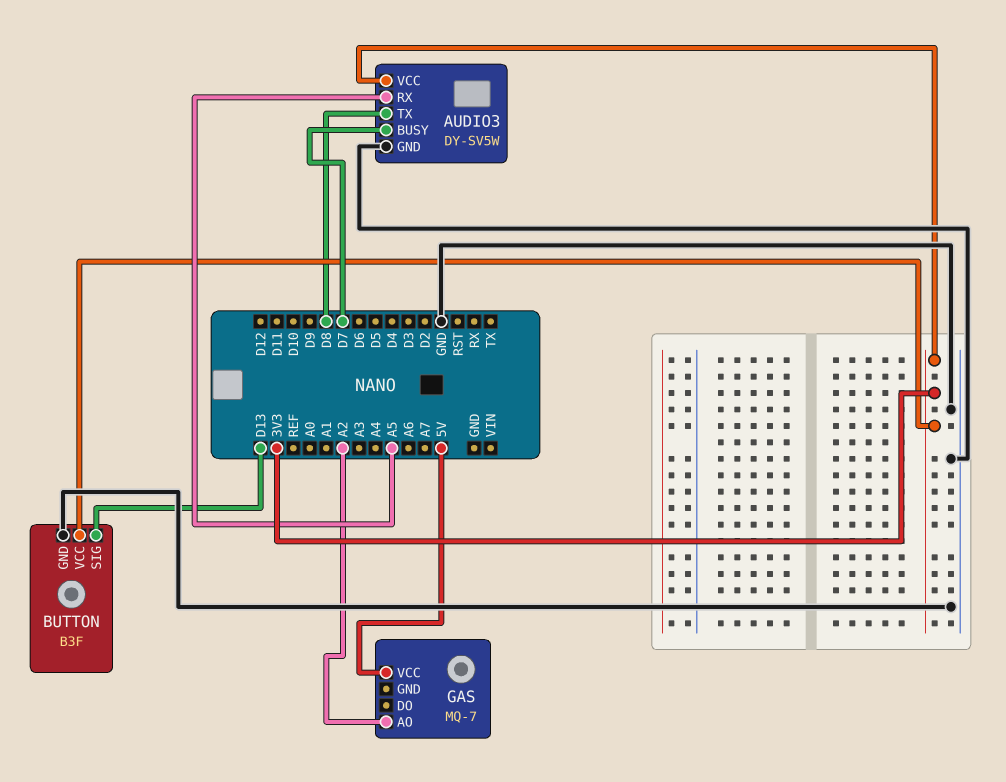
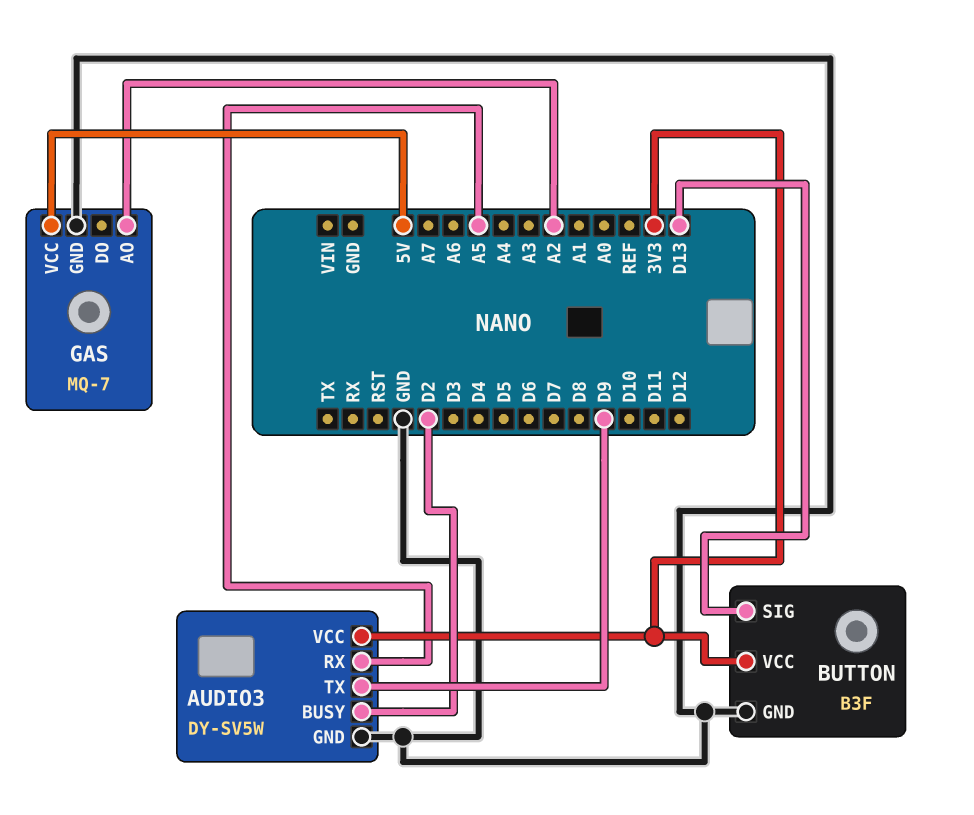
AUDIO3 pin BUSY: D7 -> D2
AUDIO3 pin TX: D8 -> D9
GAS pin GND: none -> GND

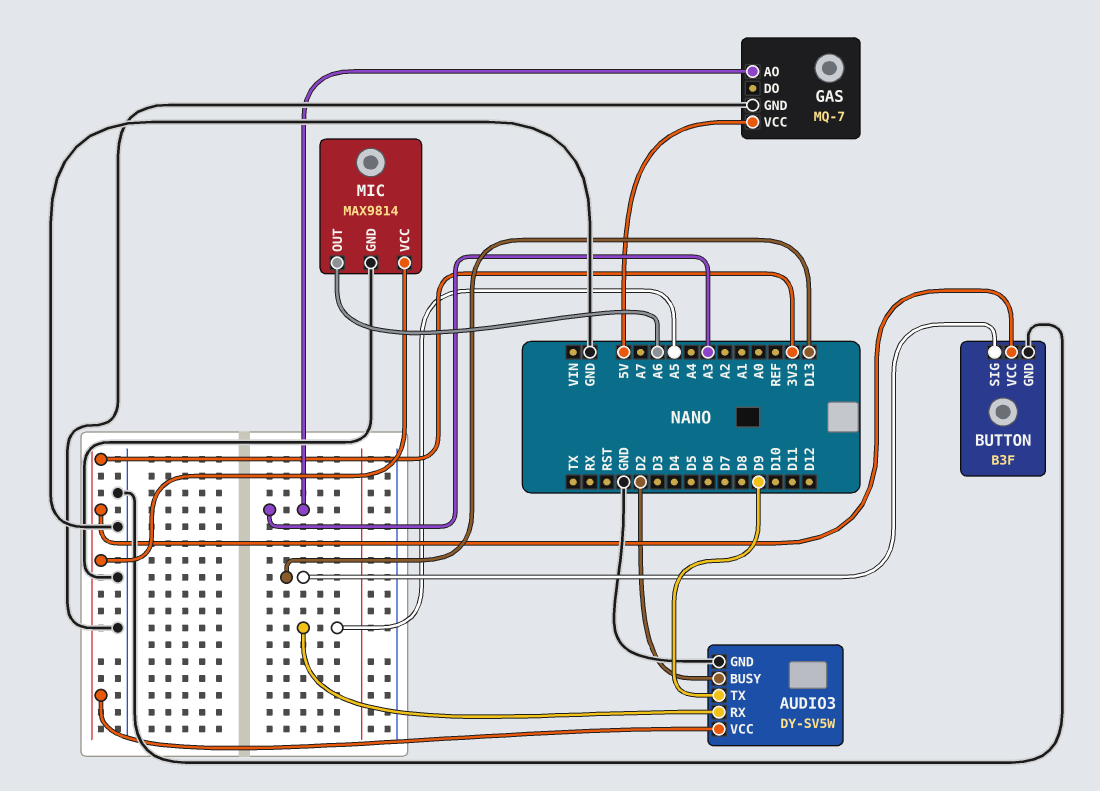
GAS pin AO: A2 -> A3
MIC: none -> MAX9814
MIC pin GND: none -> GND
MIC pin OUT: none -> A6
MIC pin VCC: none -> 3V3

